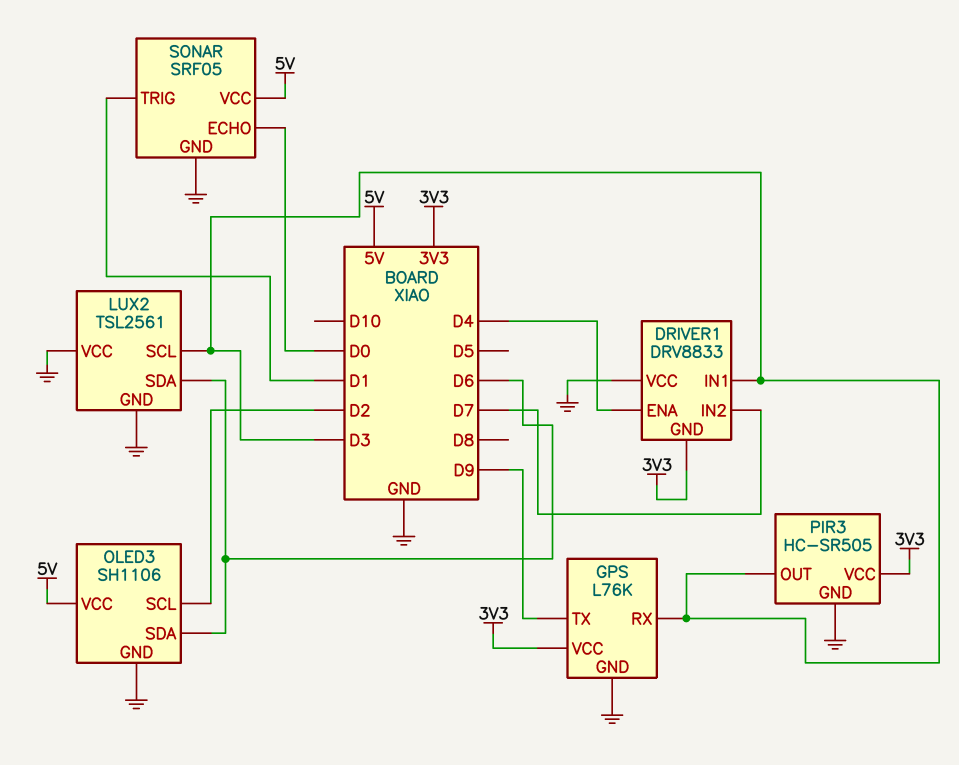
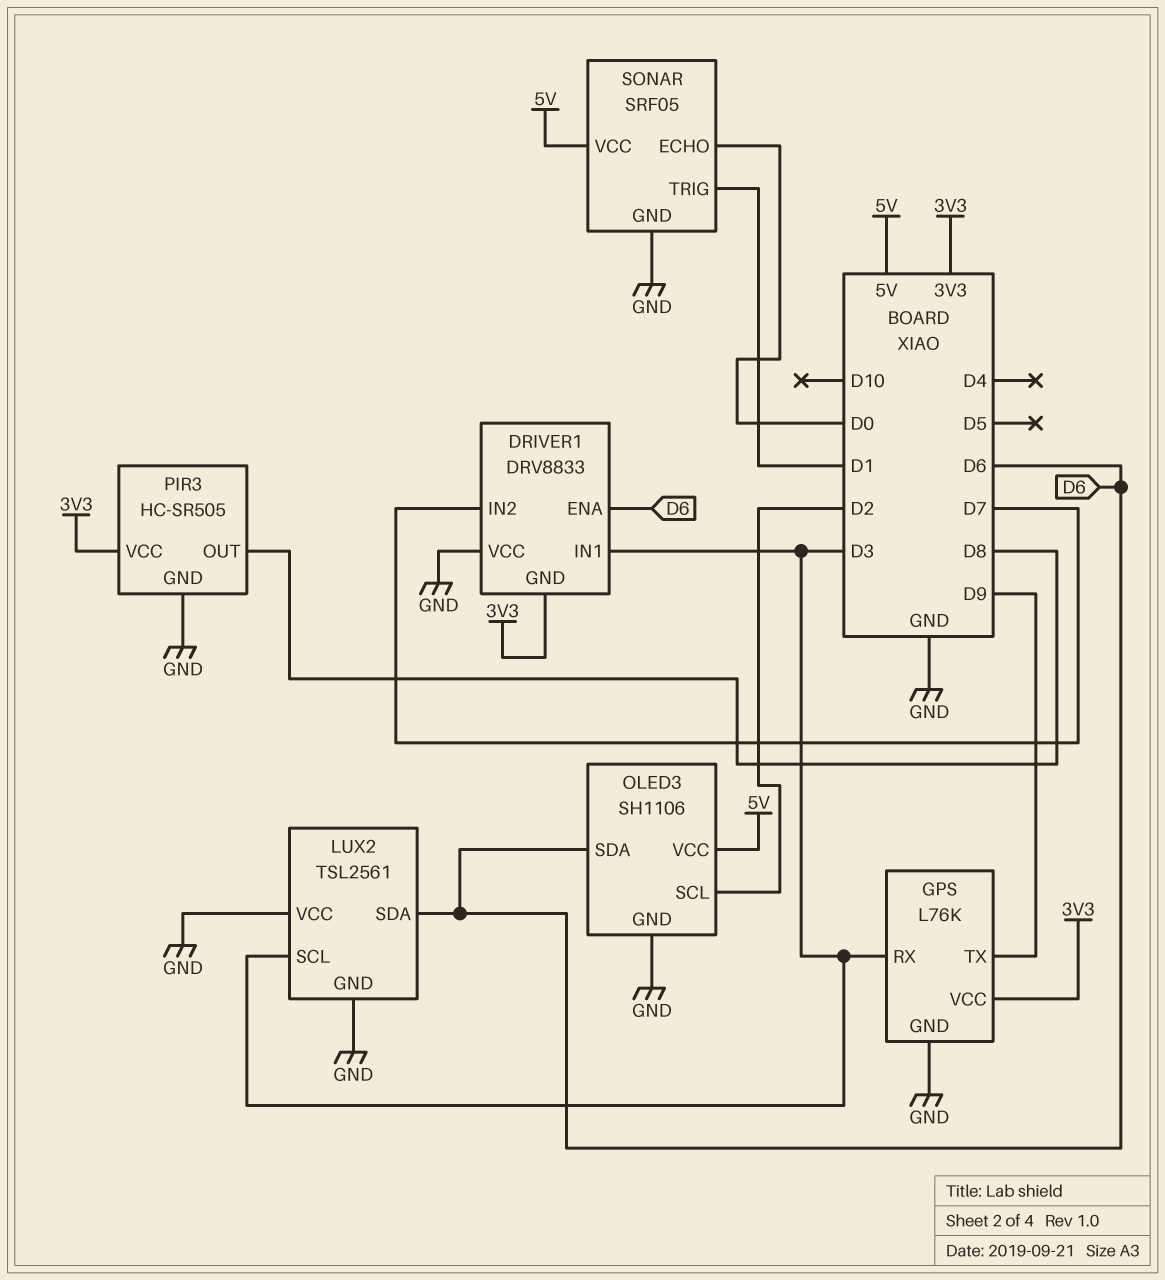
DRIVER1 pin ENA: D4 -> D6
PIR3 pin OUT: D3 -> D8

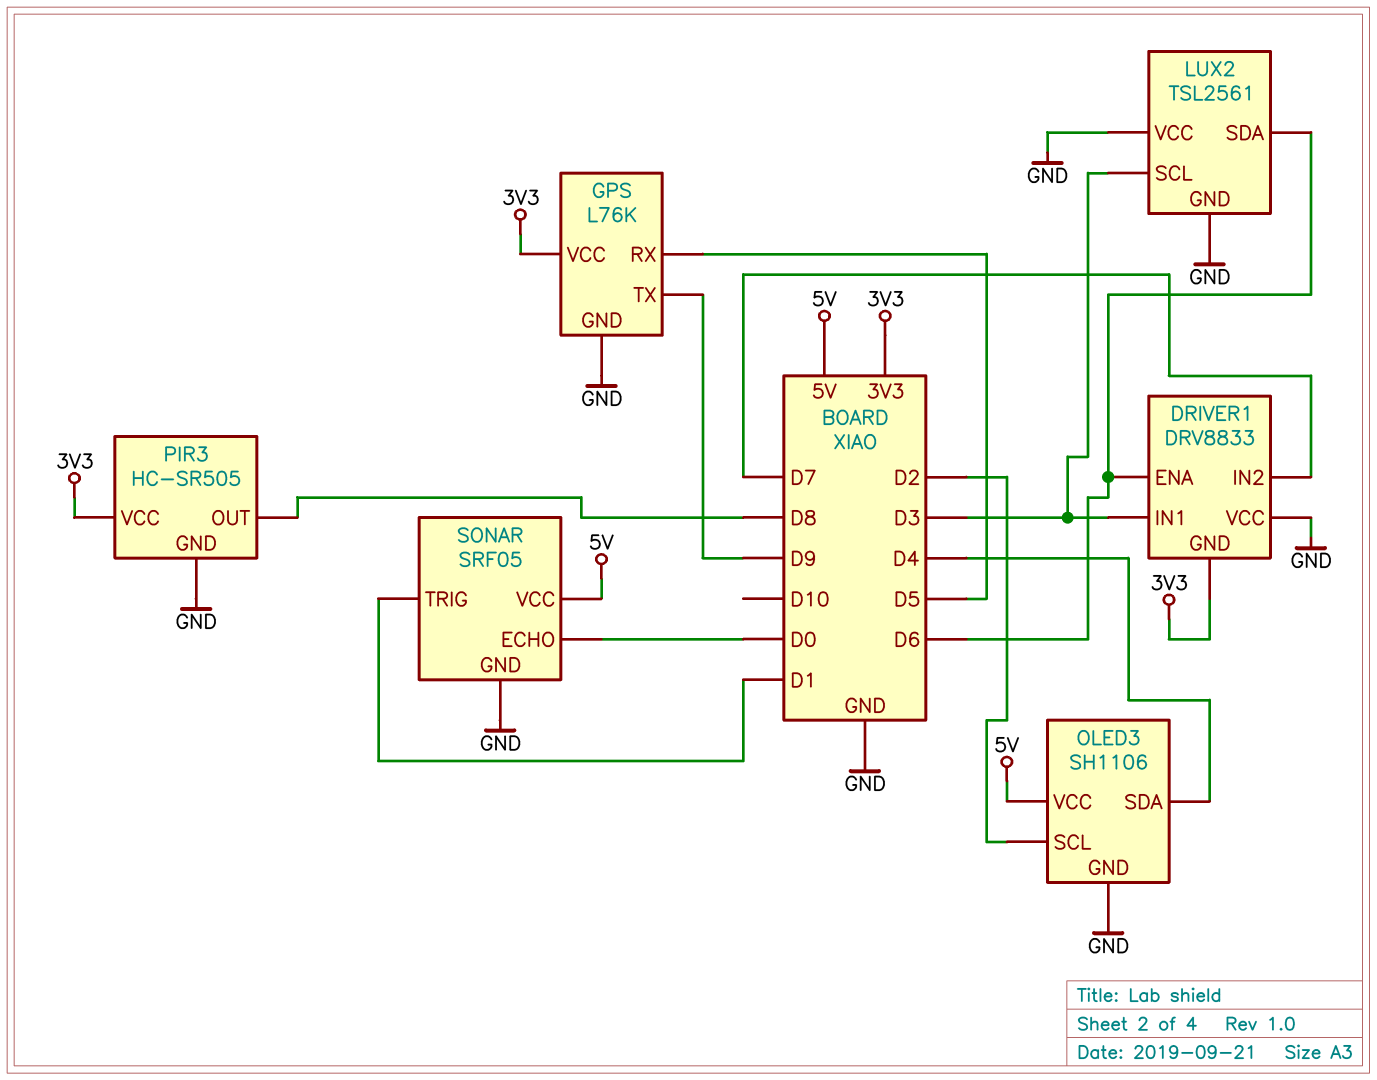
GPS pin RX: D3 -> D5
OLED3 pin SDA: D6 -> D4

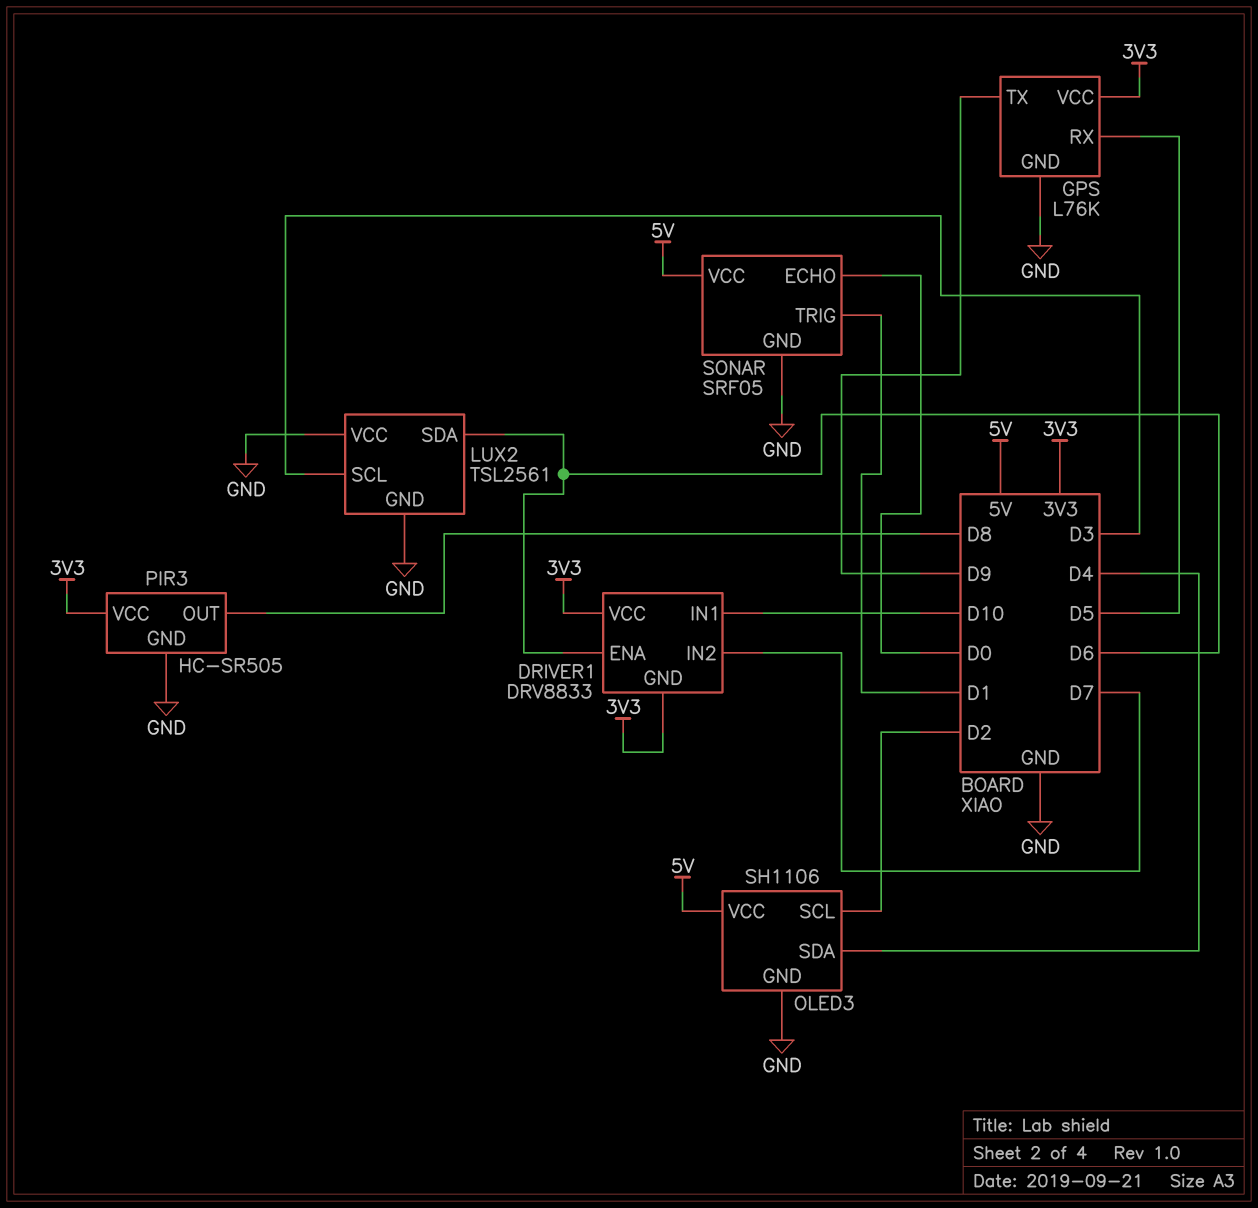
DRIVER1 pin IN1: D3 -> D10
DRIVER1 pin VCC: GND -> 3V3

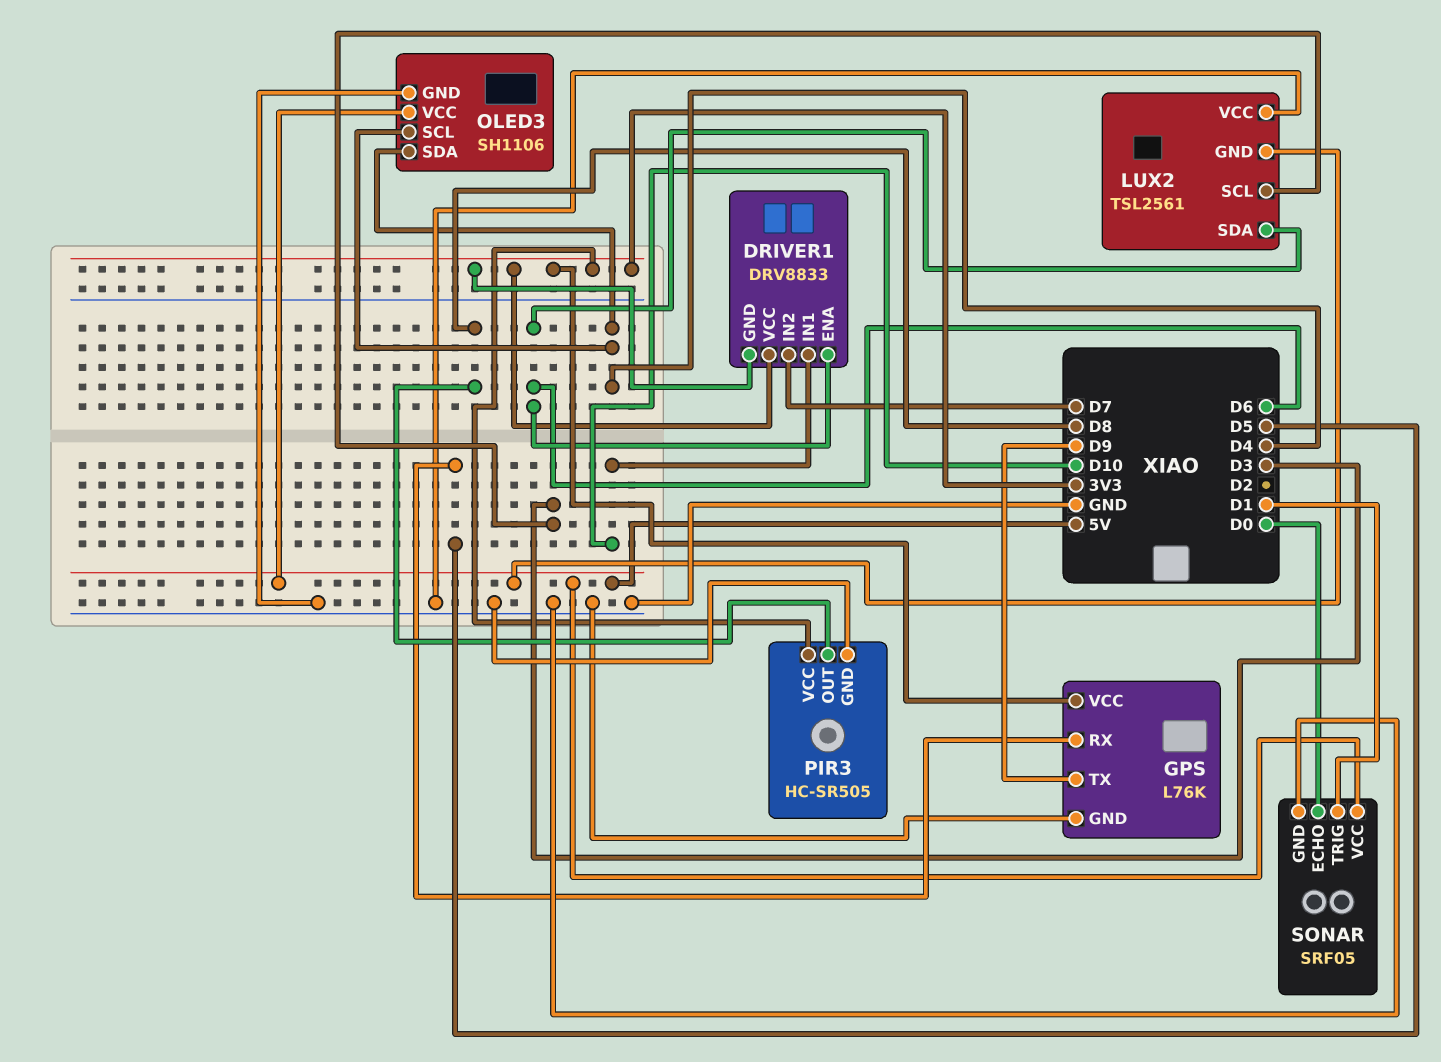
LUX2 pin GND: GND -> 5V
OLED3 pin SCL: D2 -> D4

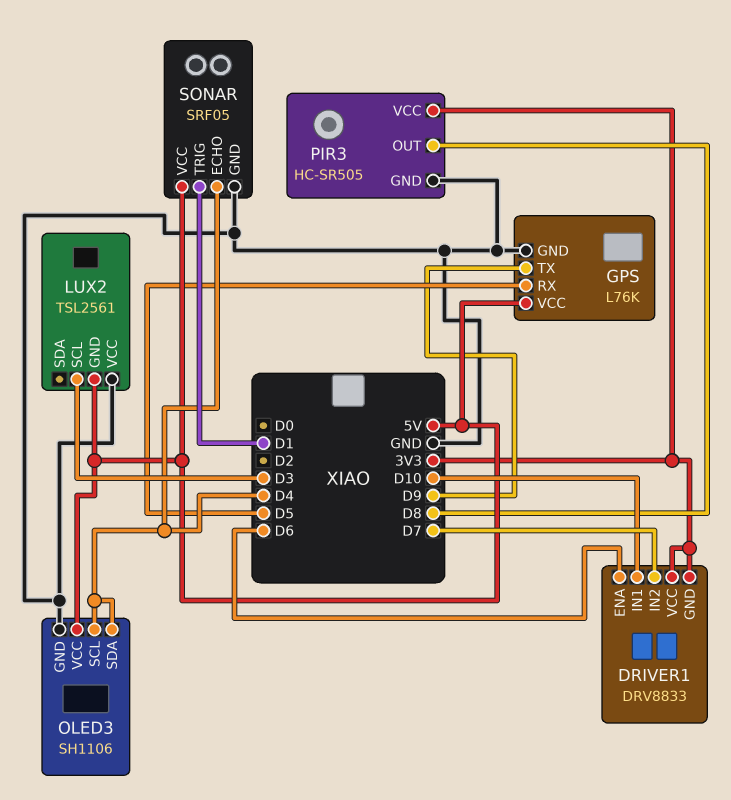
GPS pin VCC: 3V3 -> 5V
LUX2 pin SDA: D6 -> none
SONAR pin ECHO: D0 -> D4

